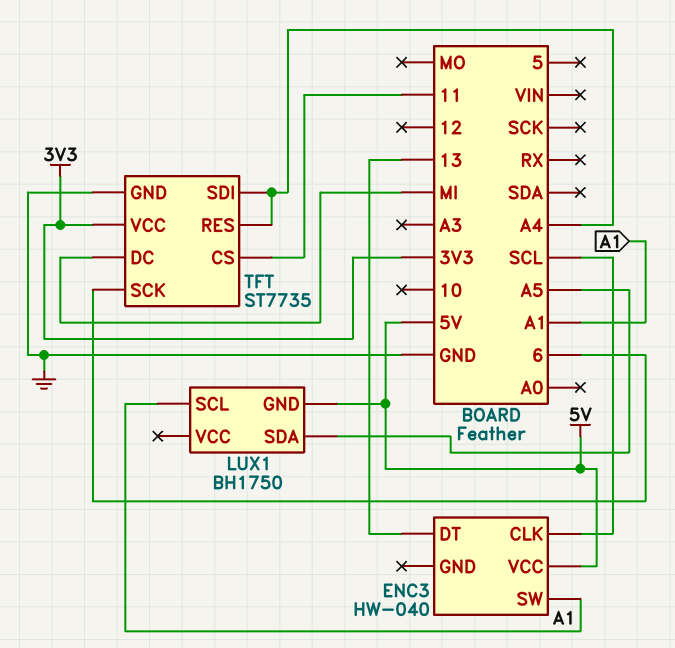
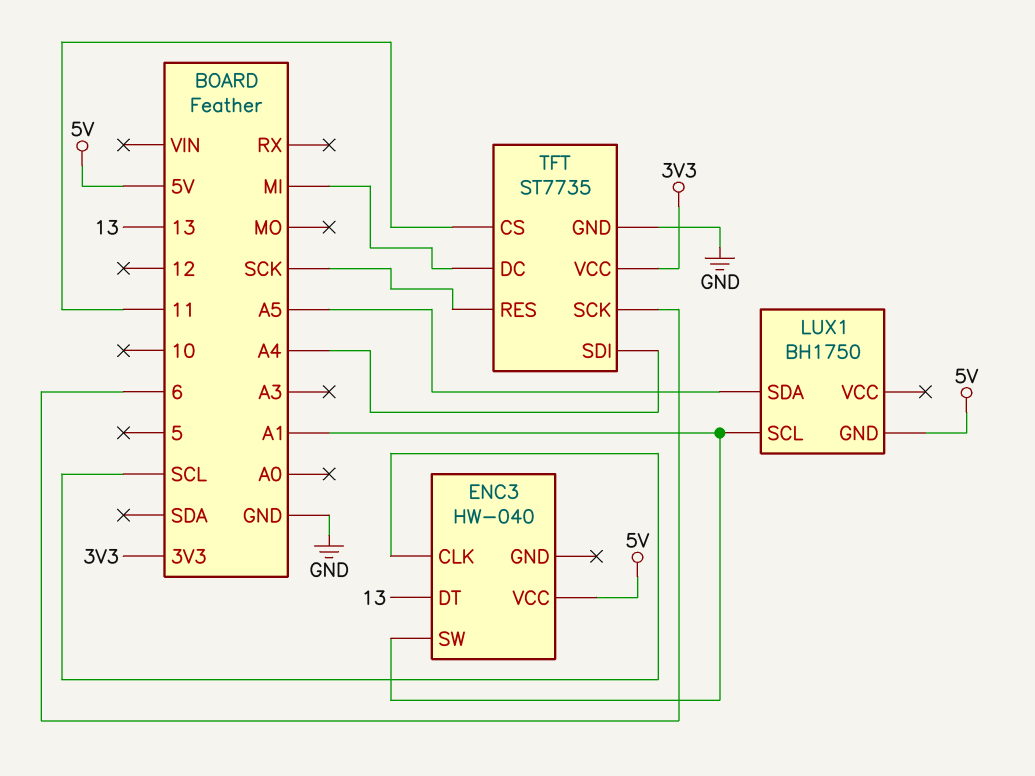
TFT pin RES: A4 -> SCK

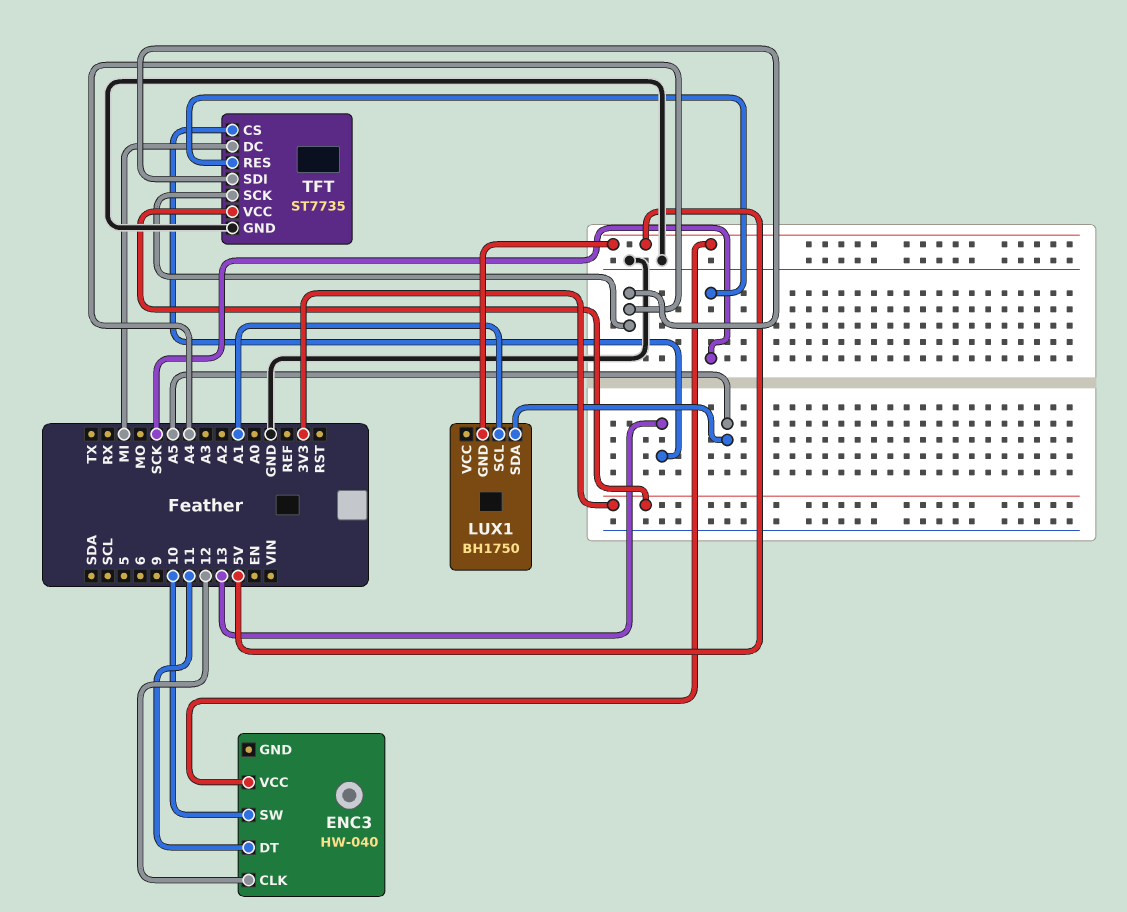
ENC3 pin CLK: SCL -> 12
ENC3 pin DT: 13 -> 11
ENC3 pin SW: A1 -> 10
TFT pin CS: 11 -> 13
TFT pin SCK: 6 -> A4

